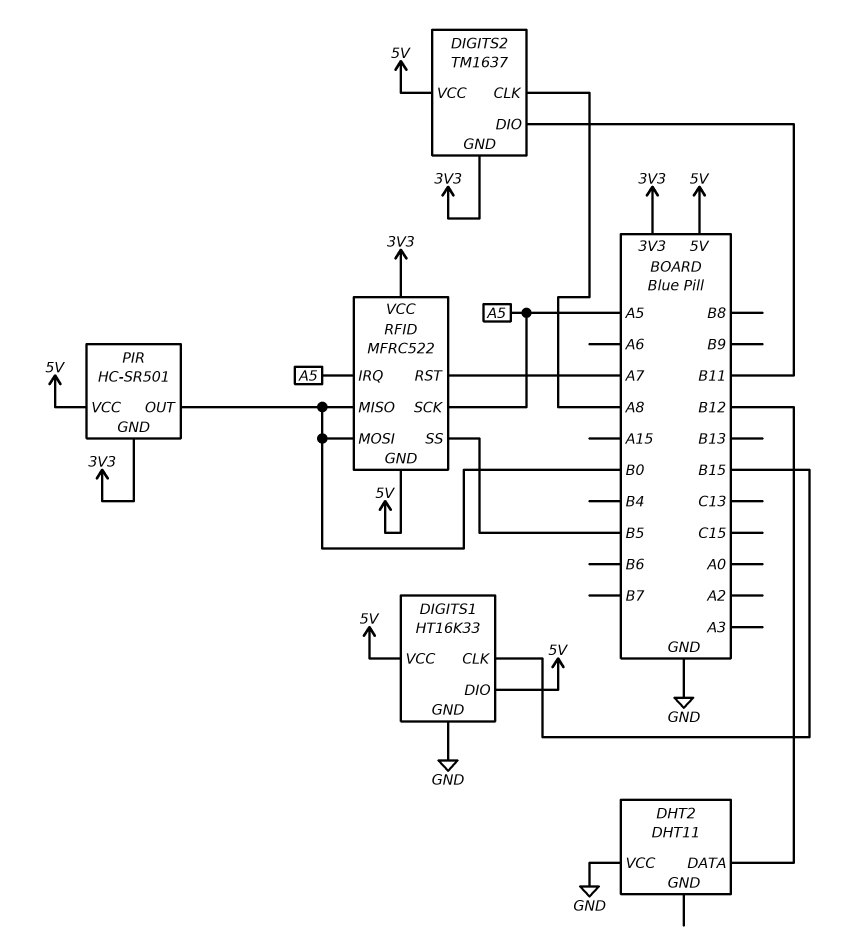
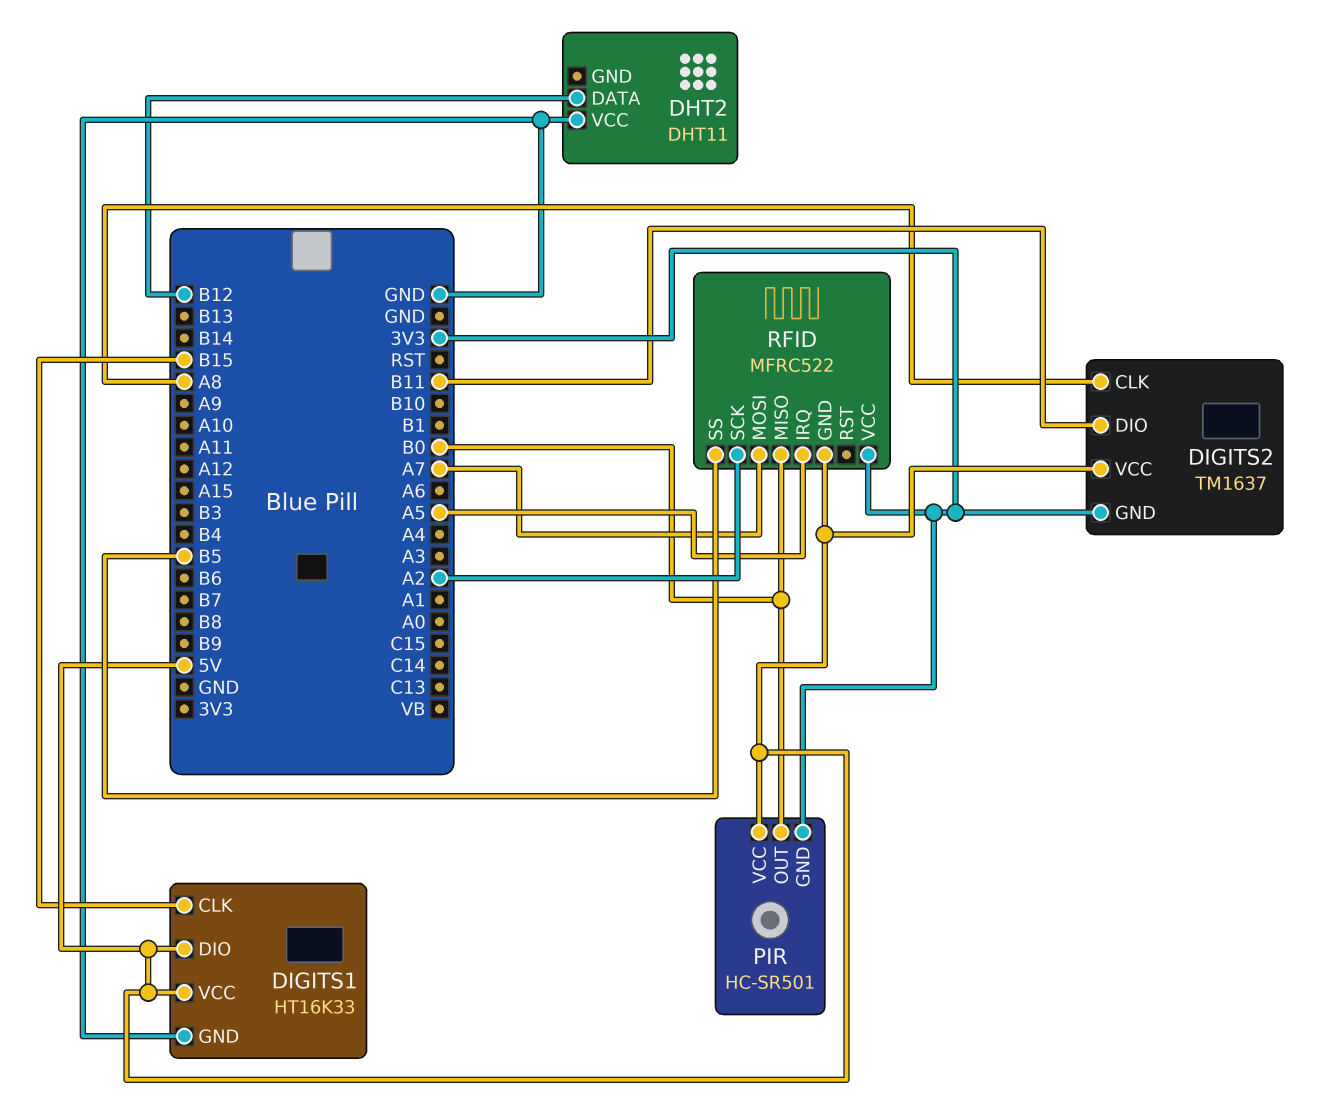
RFID pin MOSI: B0 -> A7
RFID pin RST: A7 -> none
RFID pin SCK: A5 -> A2

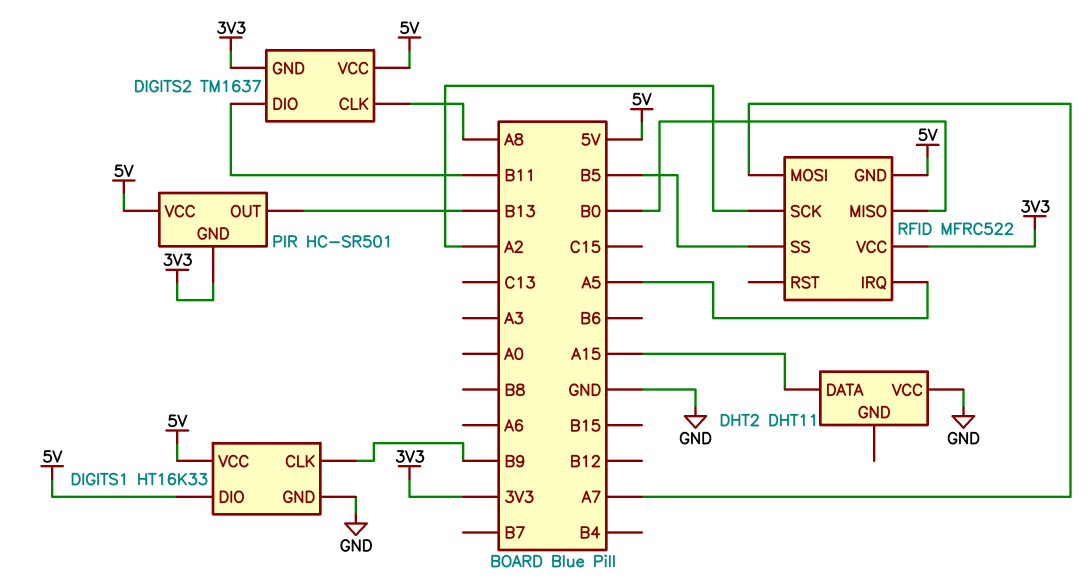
DHT2 pin DATA: B12 -> A15
DIGITS1 pin CLK: B15 -> B9
PIR pin OUT: B0 -> B13

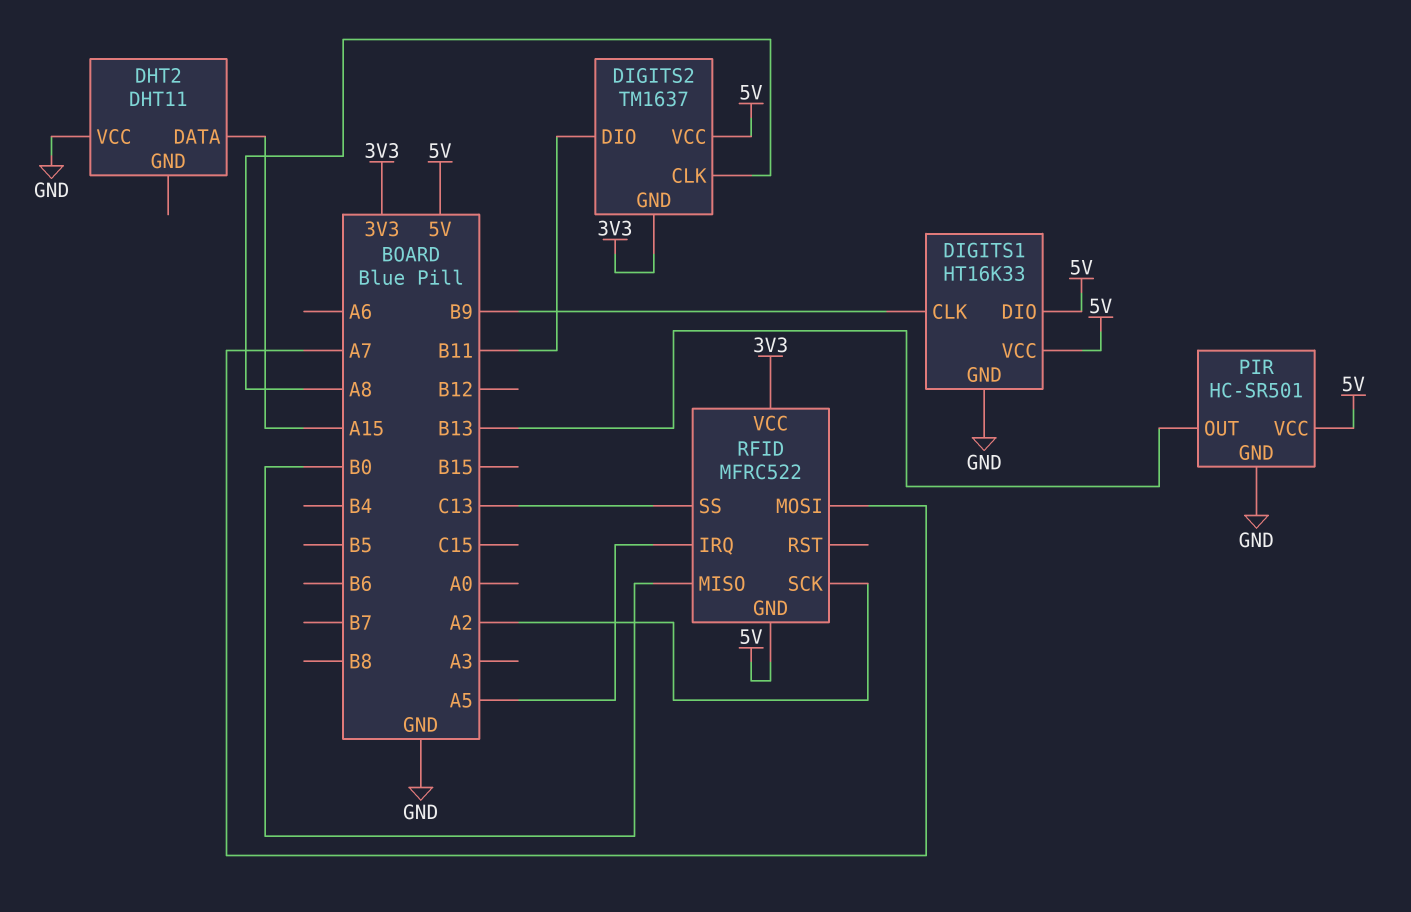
PIR pin GND: 3V3 -> GND
RFID pin SS: B5 -> C13

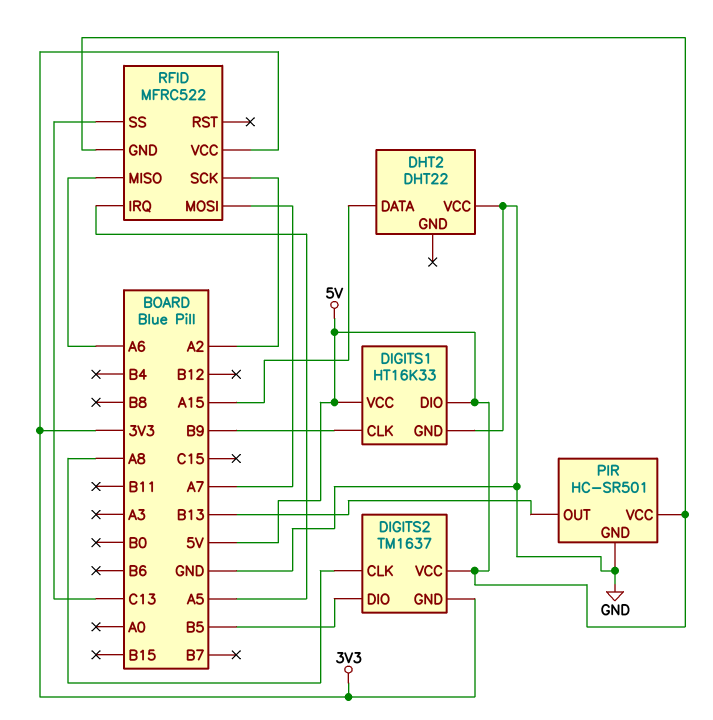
DHT2: DHT11 -> DHT22
DIGITS2 pin DIO: B11 -> B5
RFID pin MISO: B0 -> A6

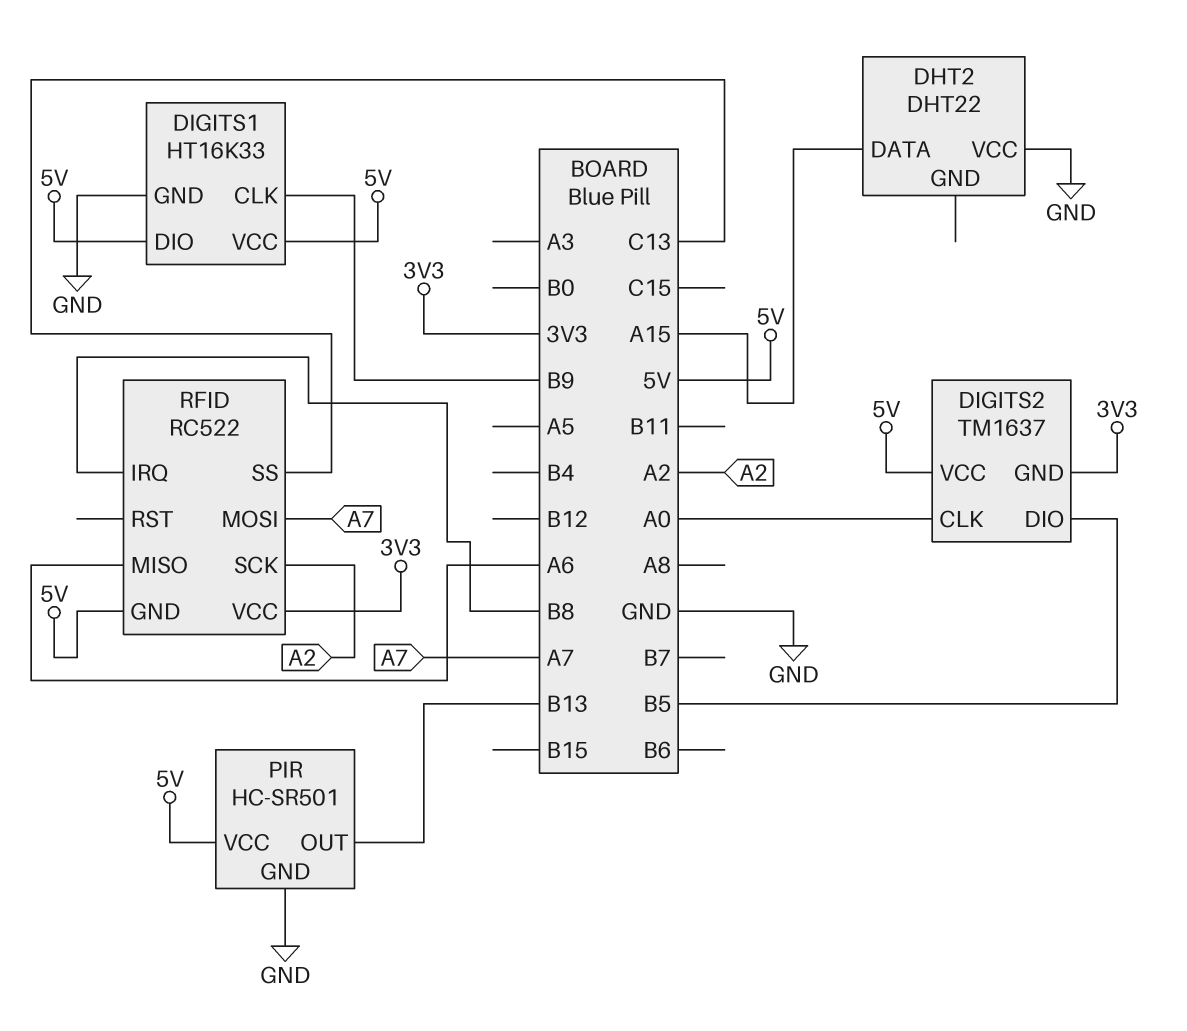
DIGITS2 pin CLK: A8 -> A0
RFID: MFRC522 -> RC522
RFID pin IRQ: A5 -> B8

